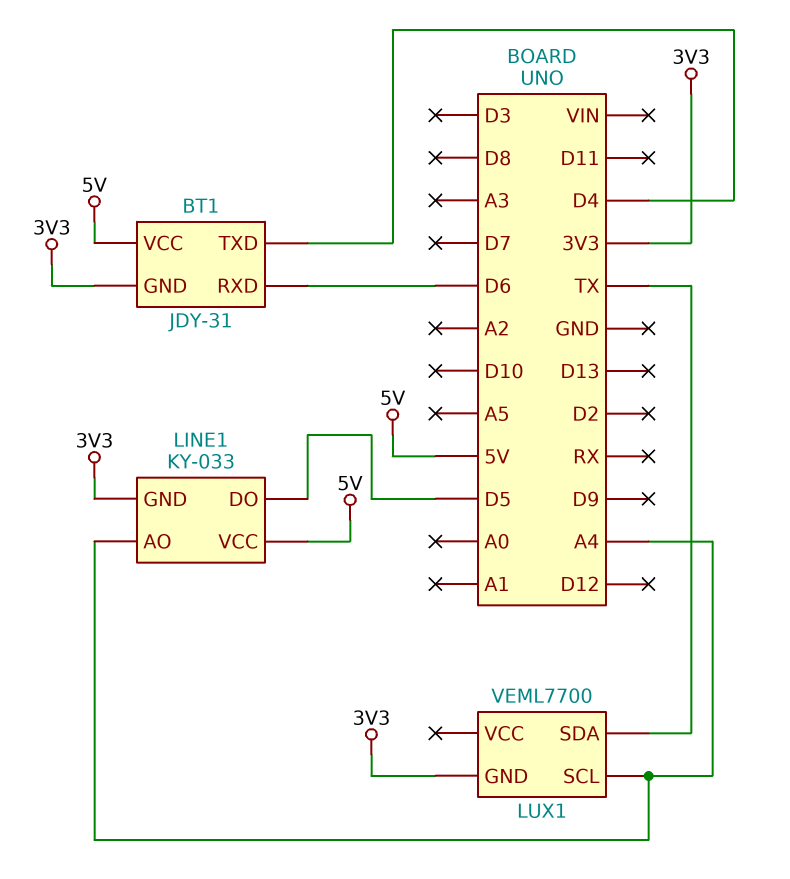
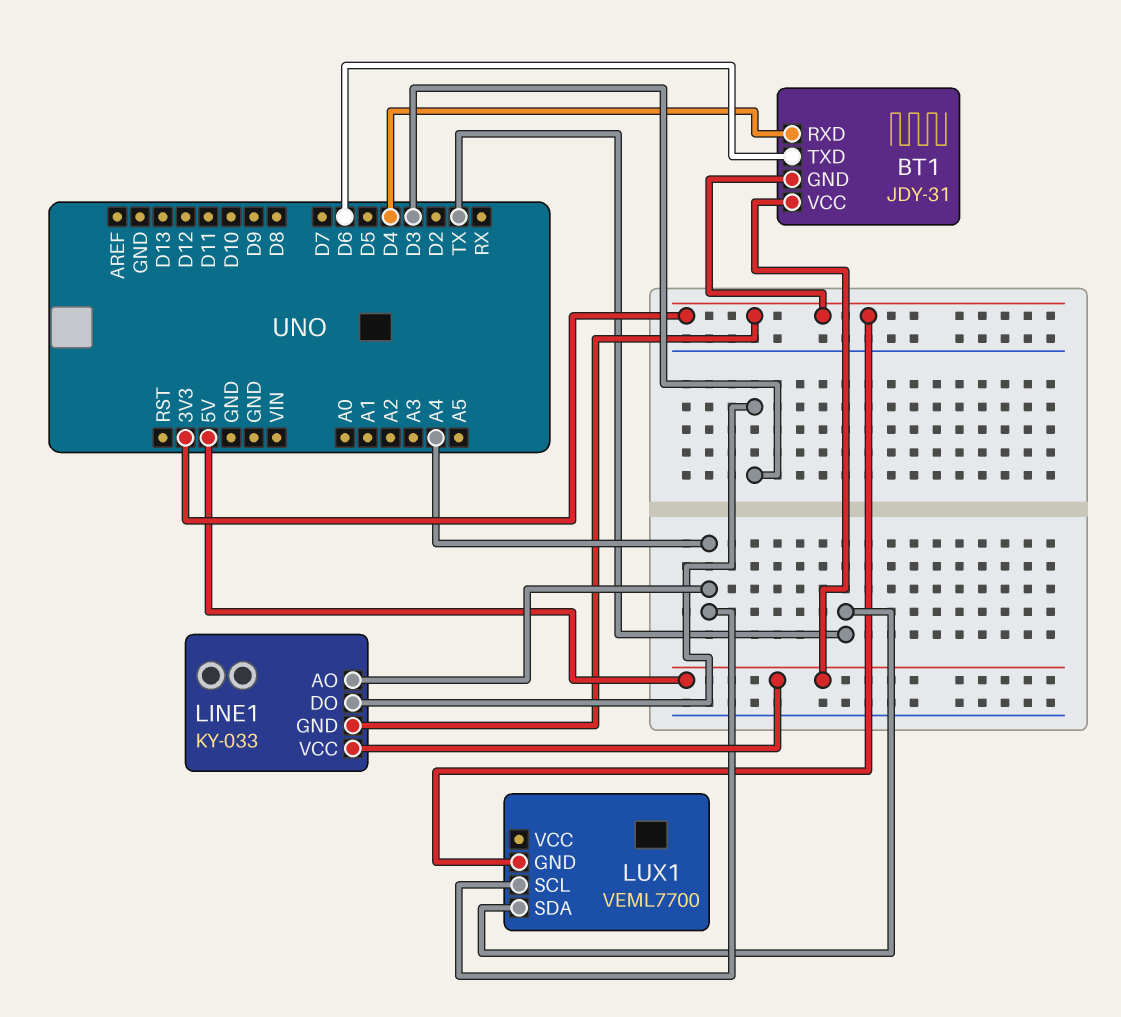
BT1 pin RXD: D6 -> D4
BT1 pin TXD: D4 -> D6
LINE1 pin DO: D5 -> D3

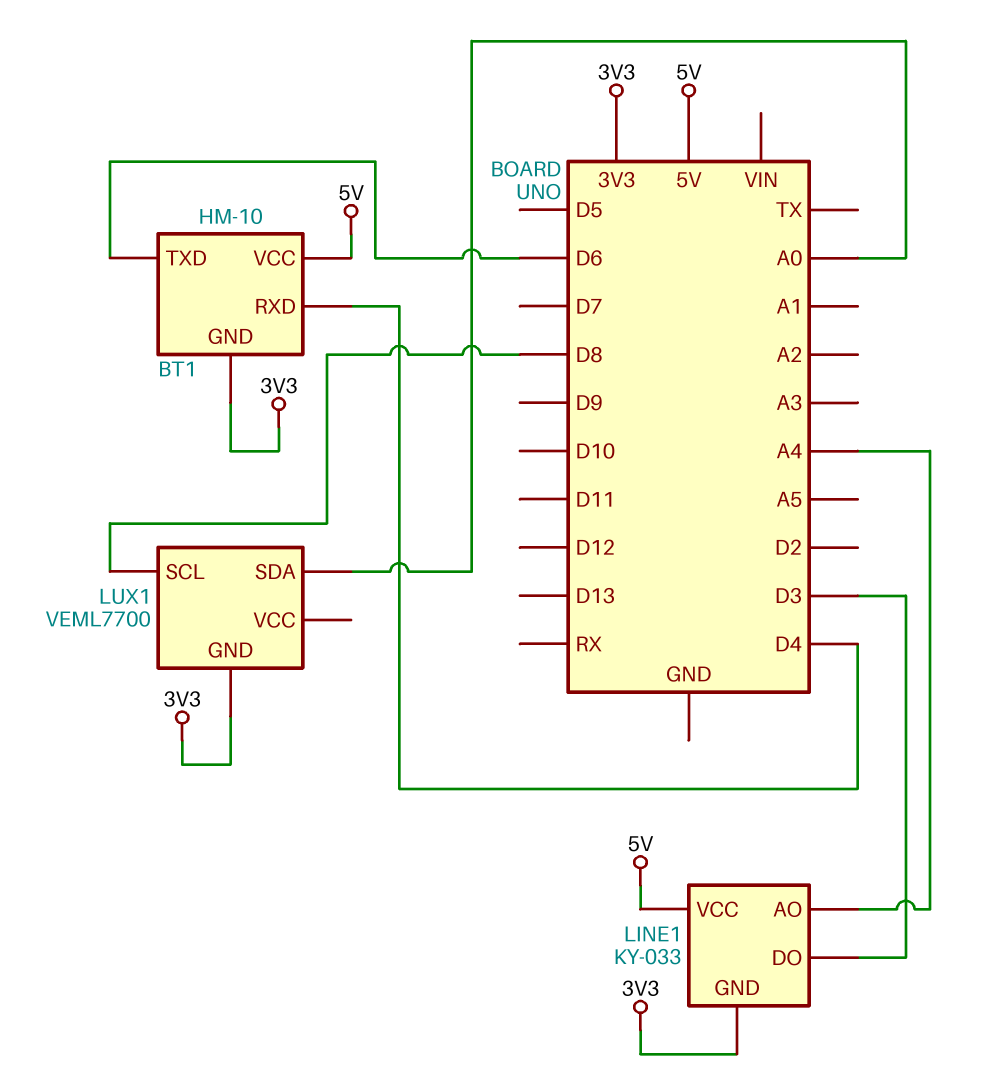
BT1: JDY-31 -> HM-10
LUX1 pin SCL: A4 -> D8
LUX1 pin SDA: TX -> A0

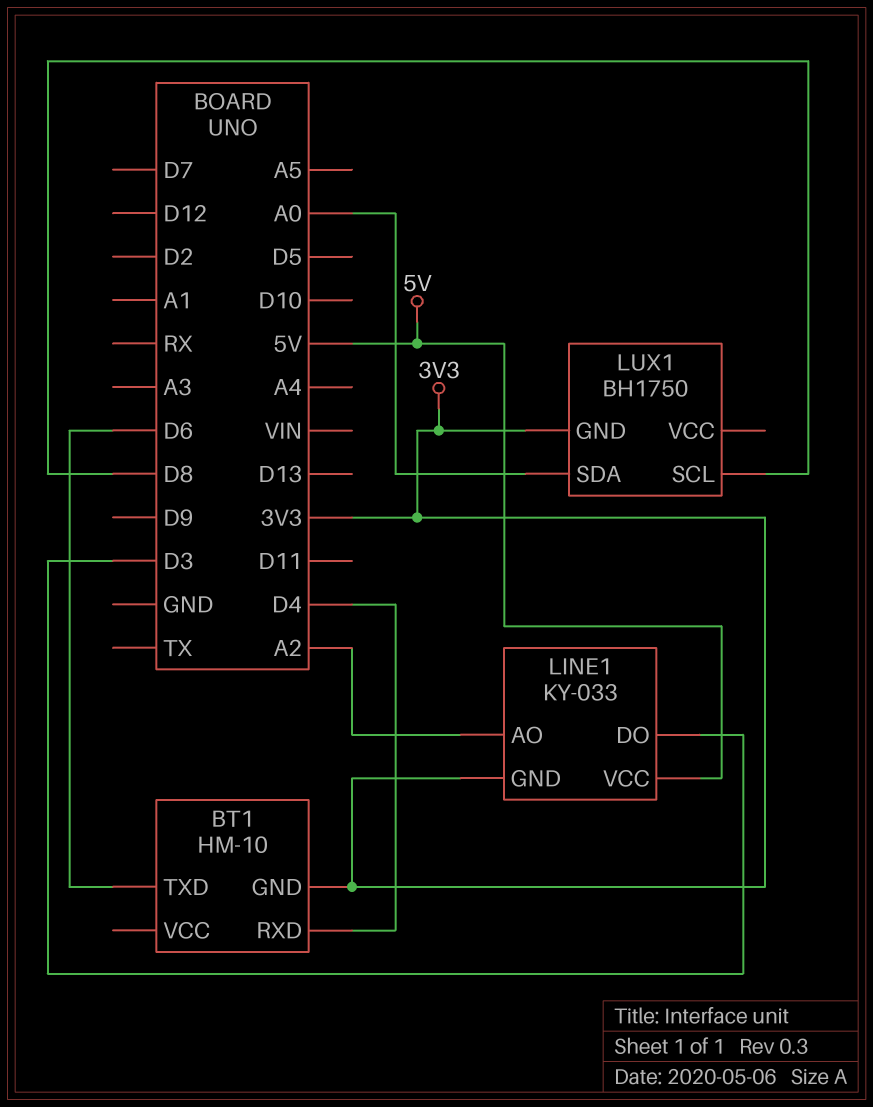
BT1 pin VCC: 5V -> none
LINE1 pin AO: A4 -> A2
LUX1: VEML7700 -> BH1750

